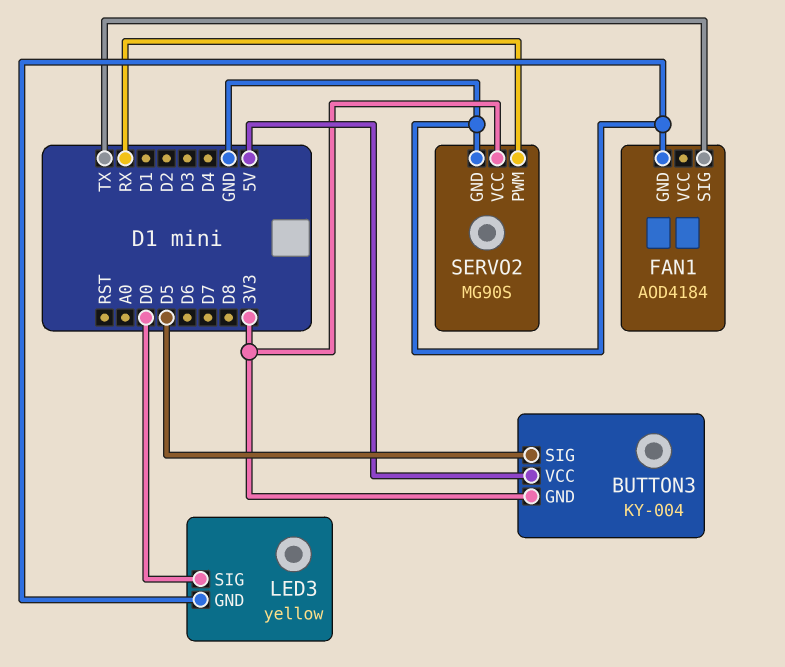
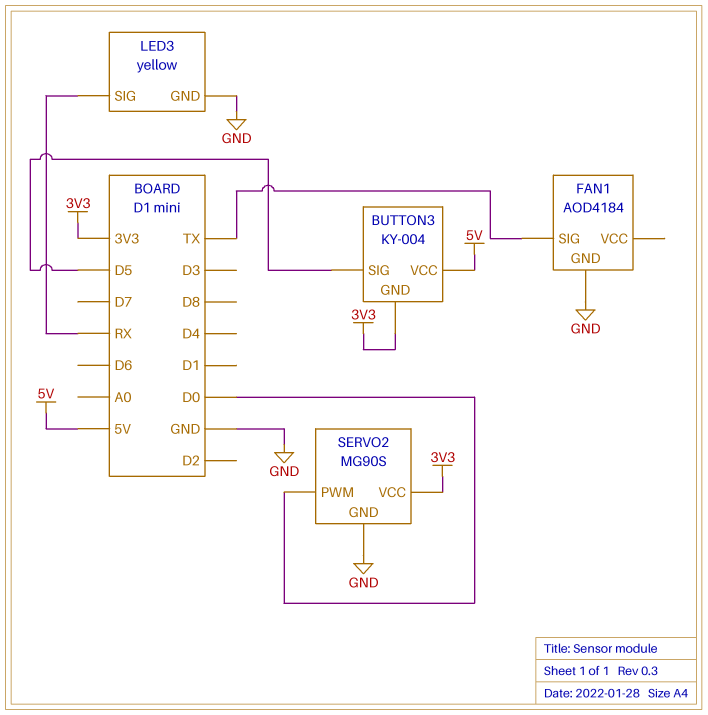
LED3 pin SIG: D0 -> RX
SERVO2 pin PWM: RX -> D0

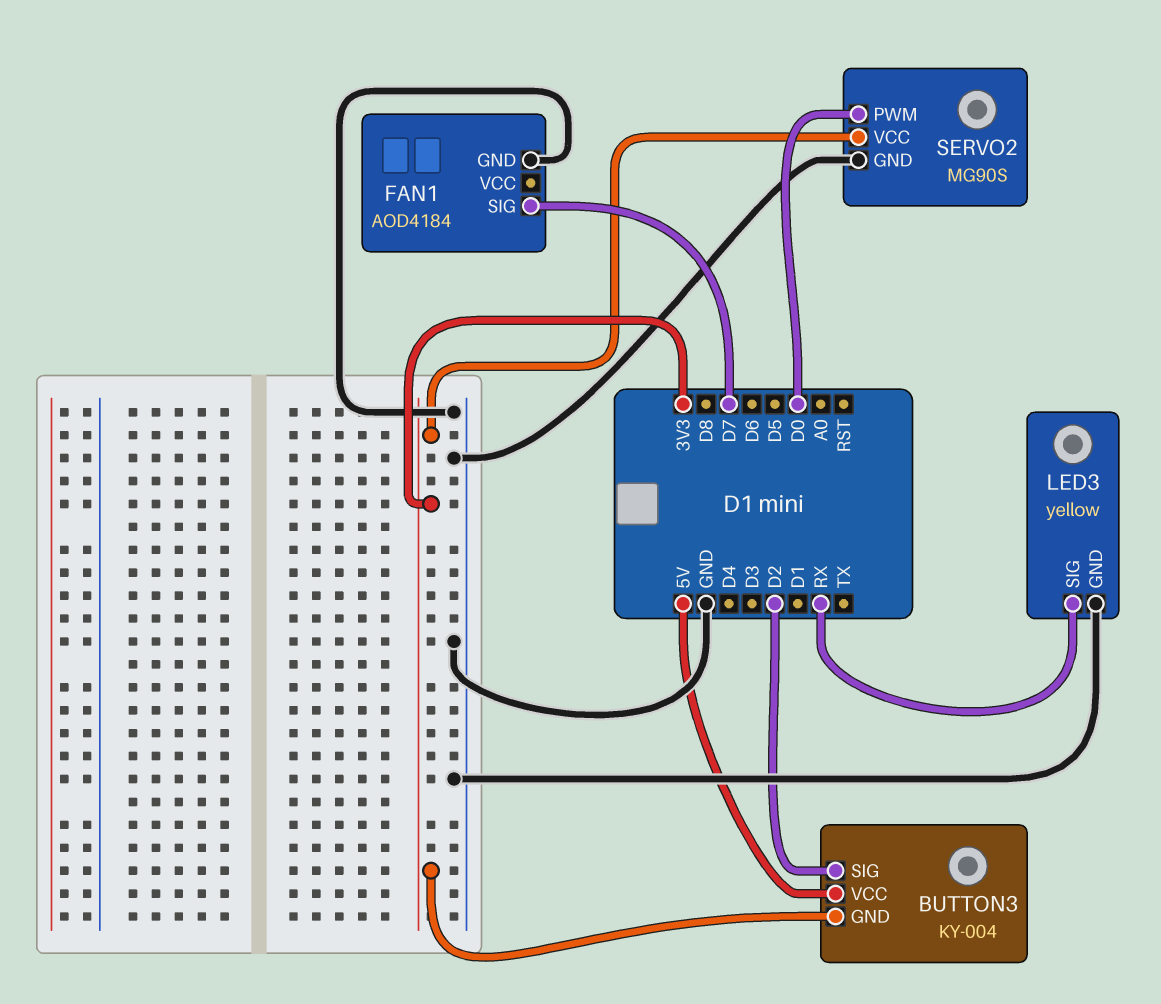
BUTTON3 pin SIG: D5 -> D2
FAN1 pin SIG: TX -> D7

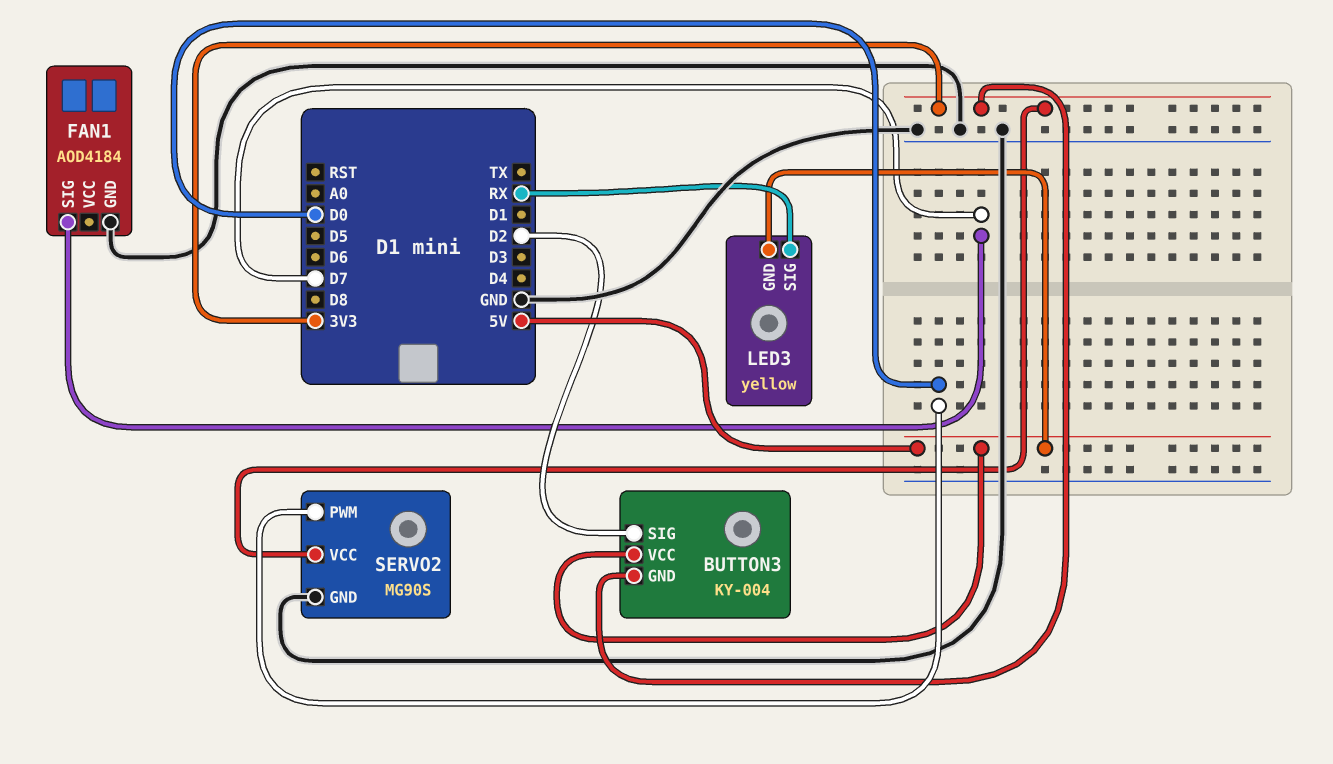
LED3 pin GND: GND -> 5V

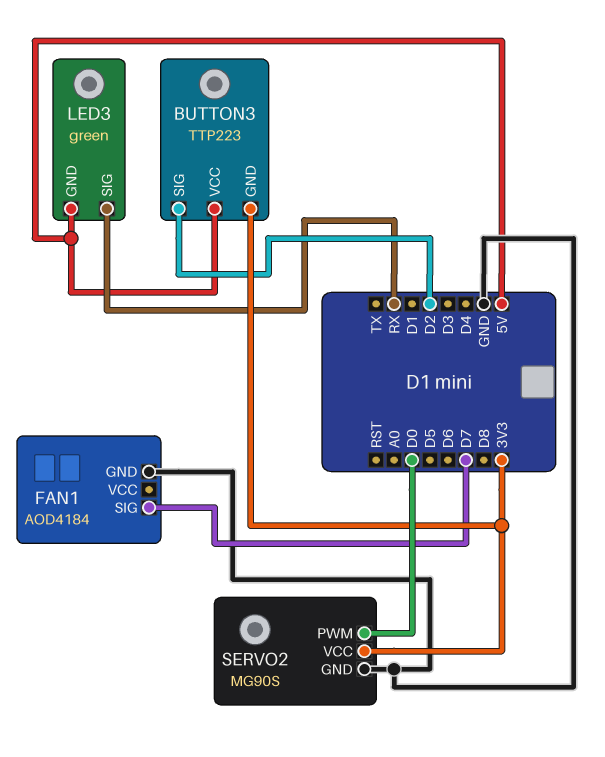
BUTTON3: KY-004 -> TTP223
LED3: yellow -> green

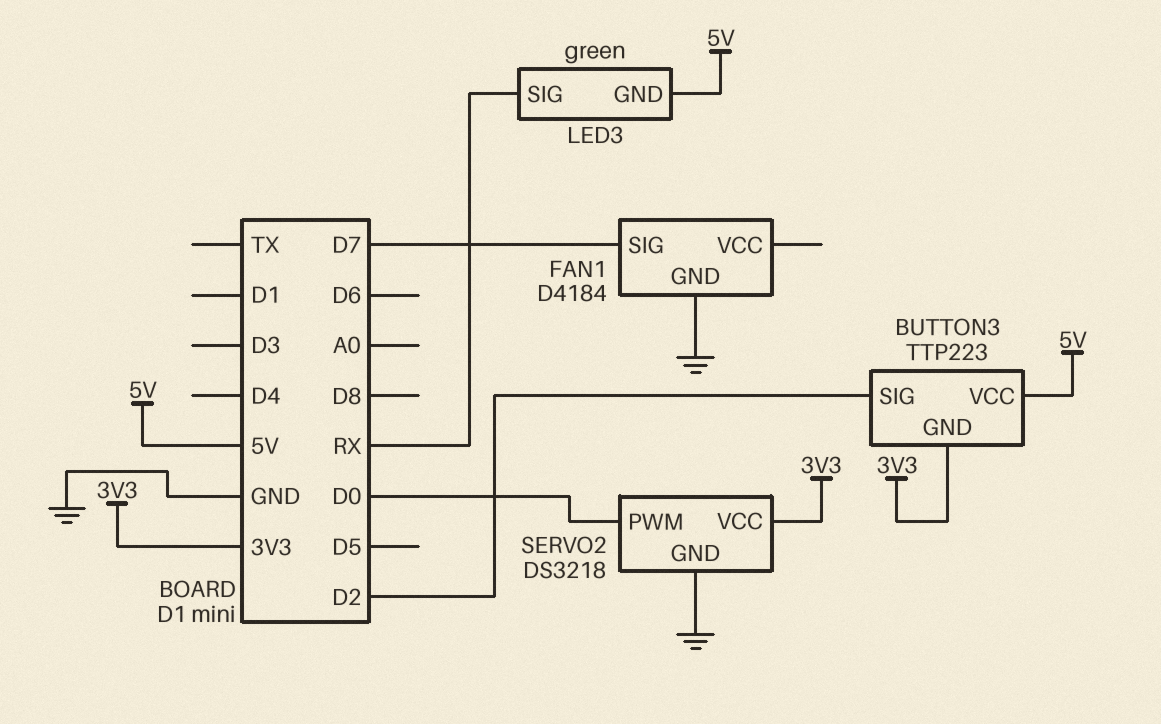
FAN1: AOD4184 -> D4184
SERVO2: MG90S -> DS3218

